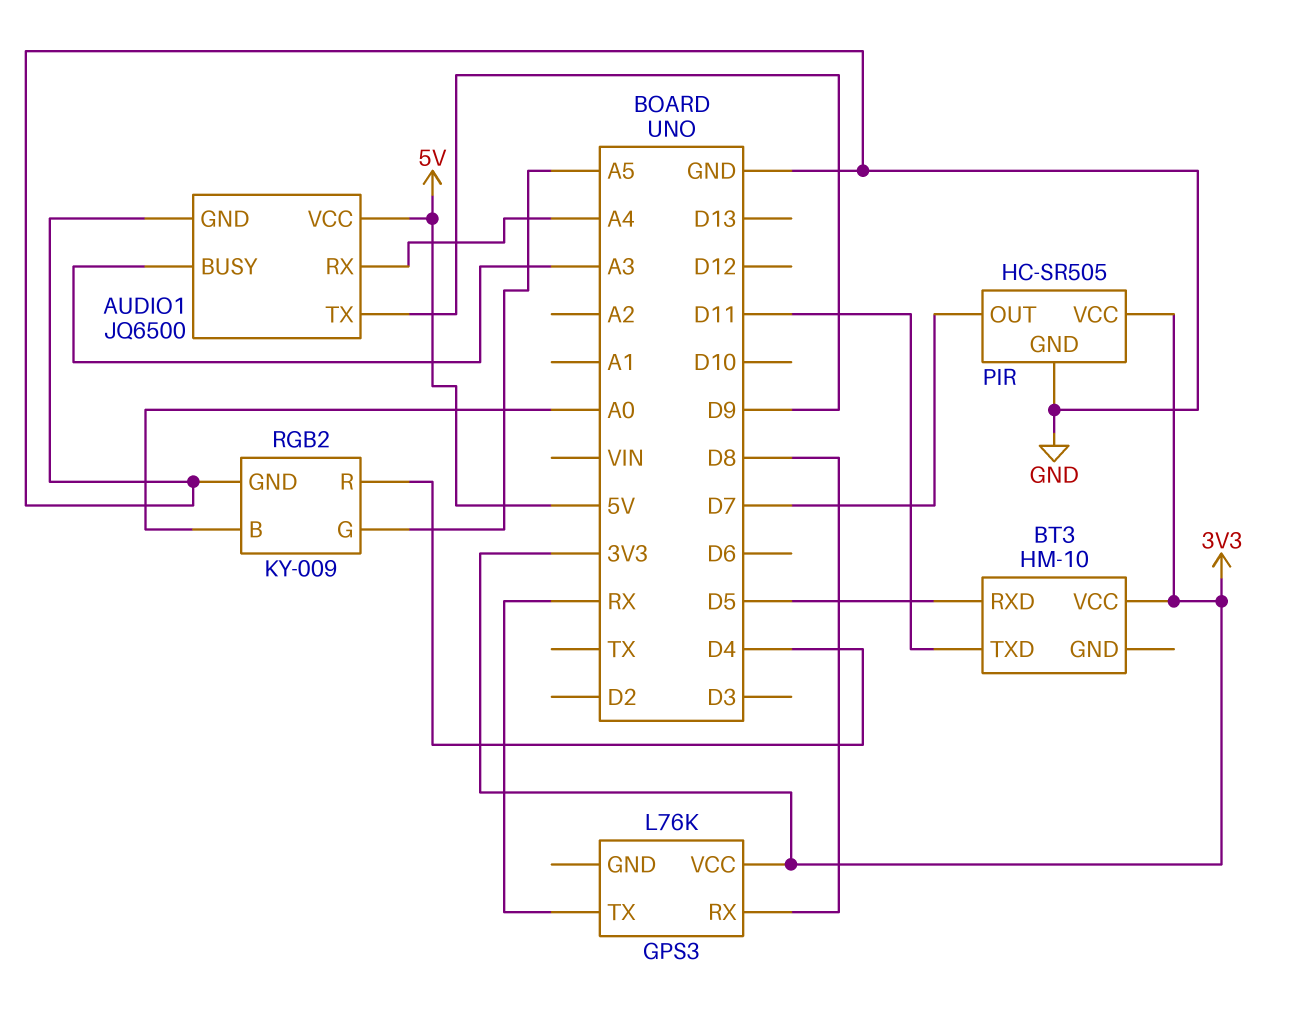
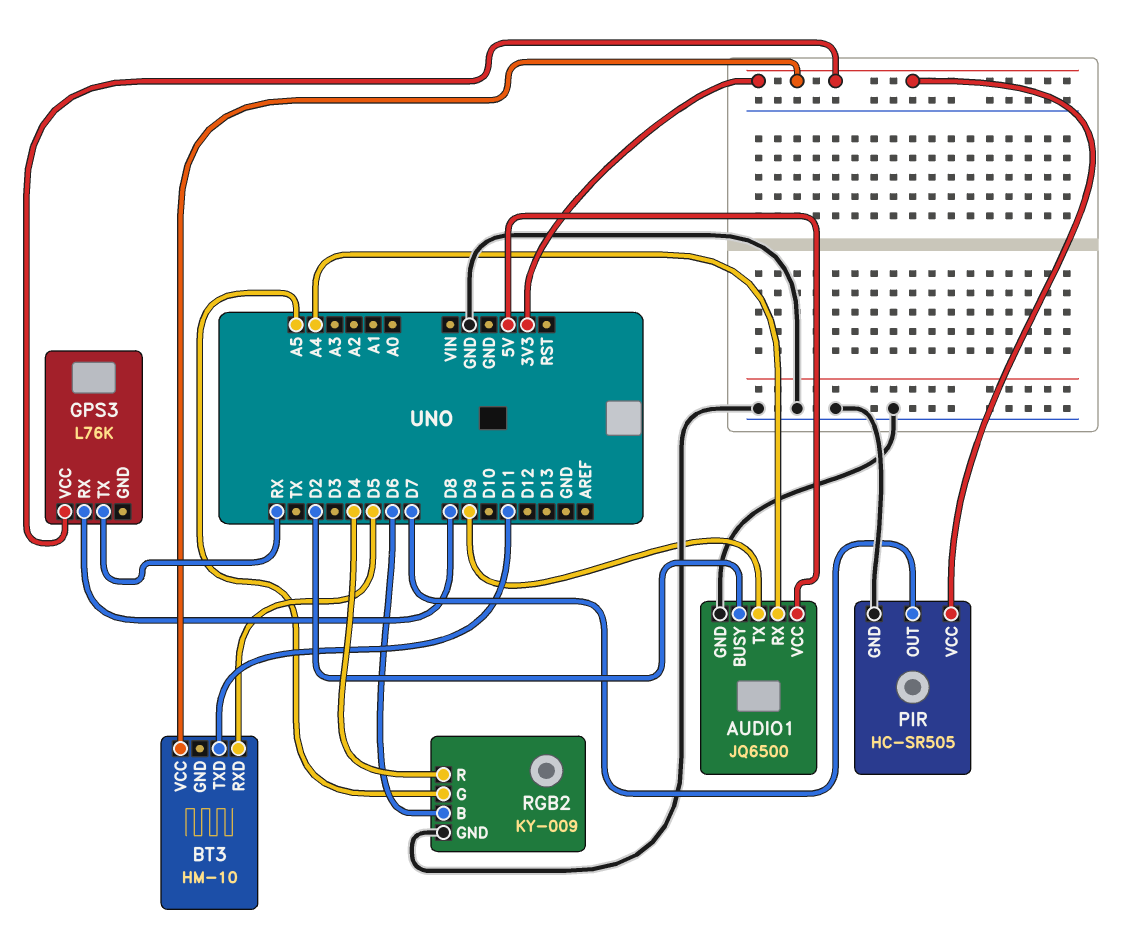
AUDIO1 pin BUSY: A3 -> D2
RGB2 pin B: A0 -> D6

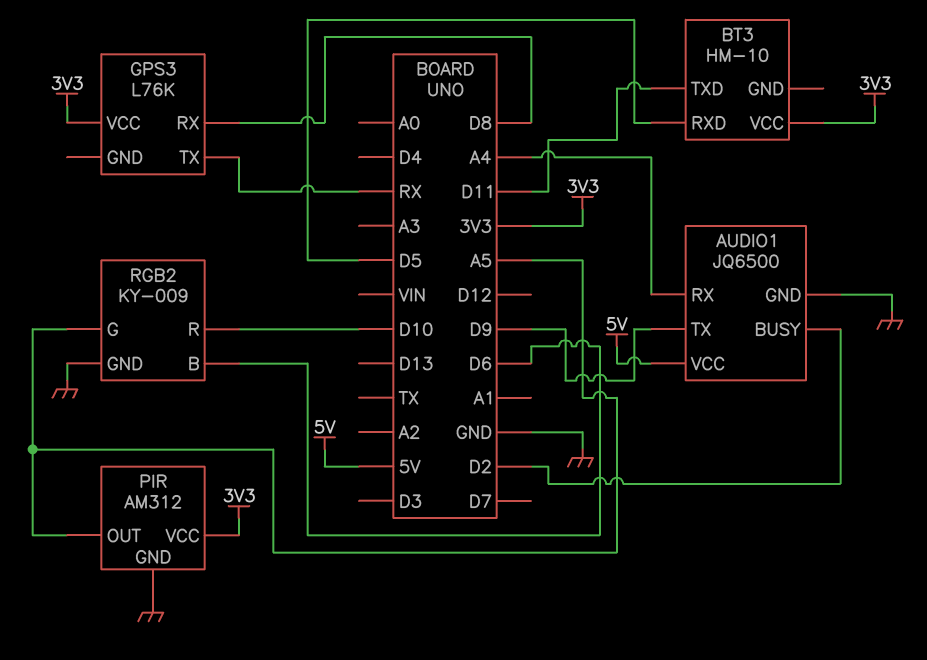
PIR: HC-SR505 -> AM312
PIR pin OUT: D7 -> A5
RGB2 pin R: D4 -> D10

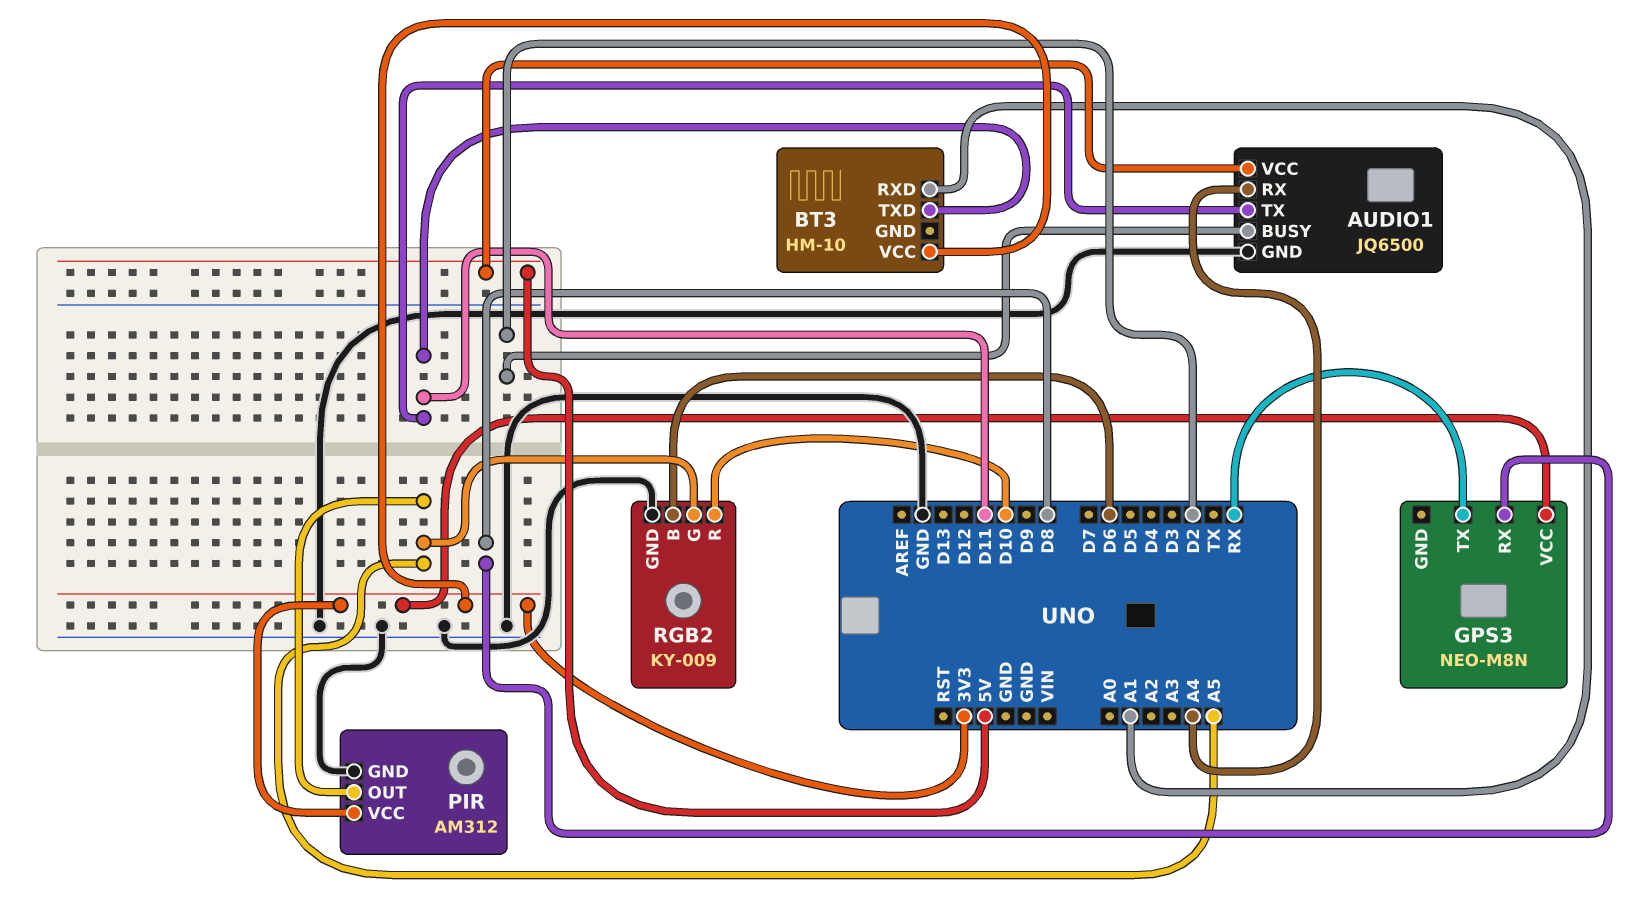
AUDIO1 pin TX: D9 -> D11
BT3 pin RXD: D5 -> A1
GPS3: L76K -> NEO-M8N

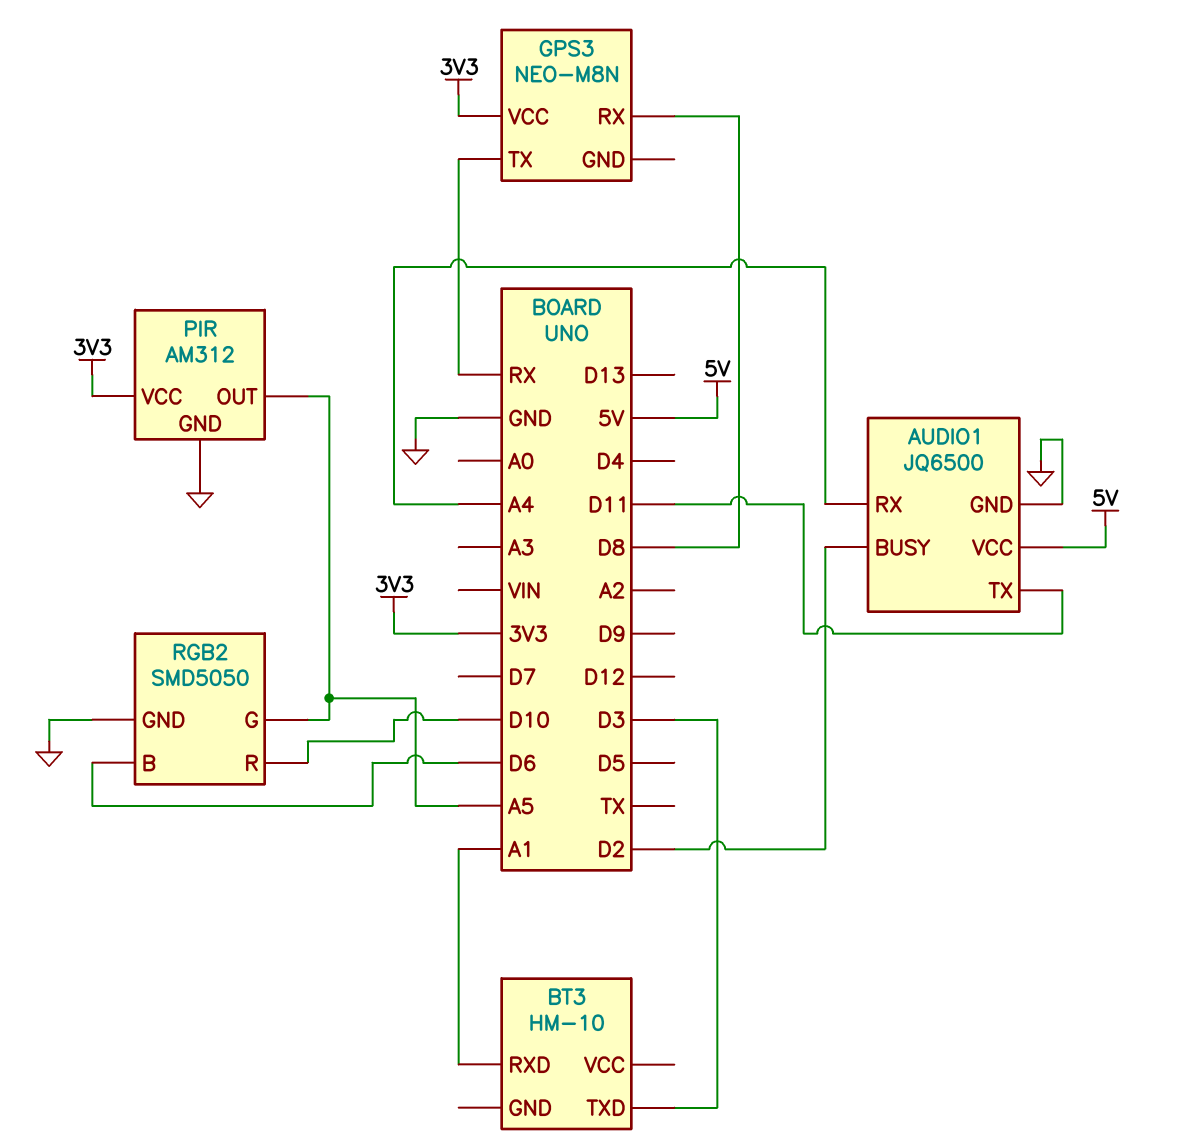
BT3 pin TXD: D11 -> D3
BT3 pin VCC: 3V3 -> none
RGB2: KY-009 -> SMD5050

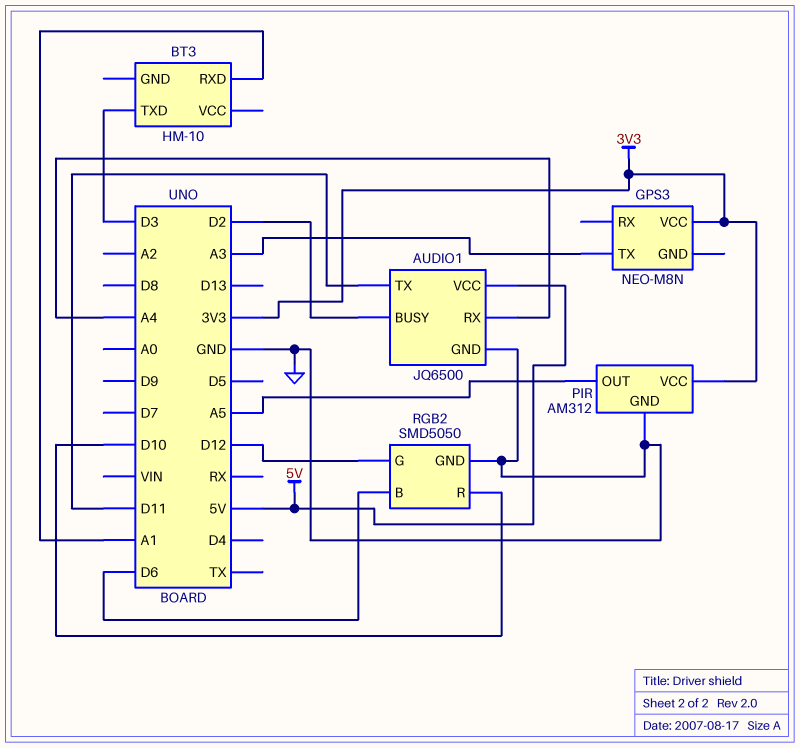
GPS3 pin RX: D8 -> none
GPS3 pin TX: RX -> A3
RGB2 pin G: A5 -> D12

